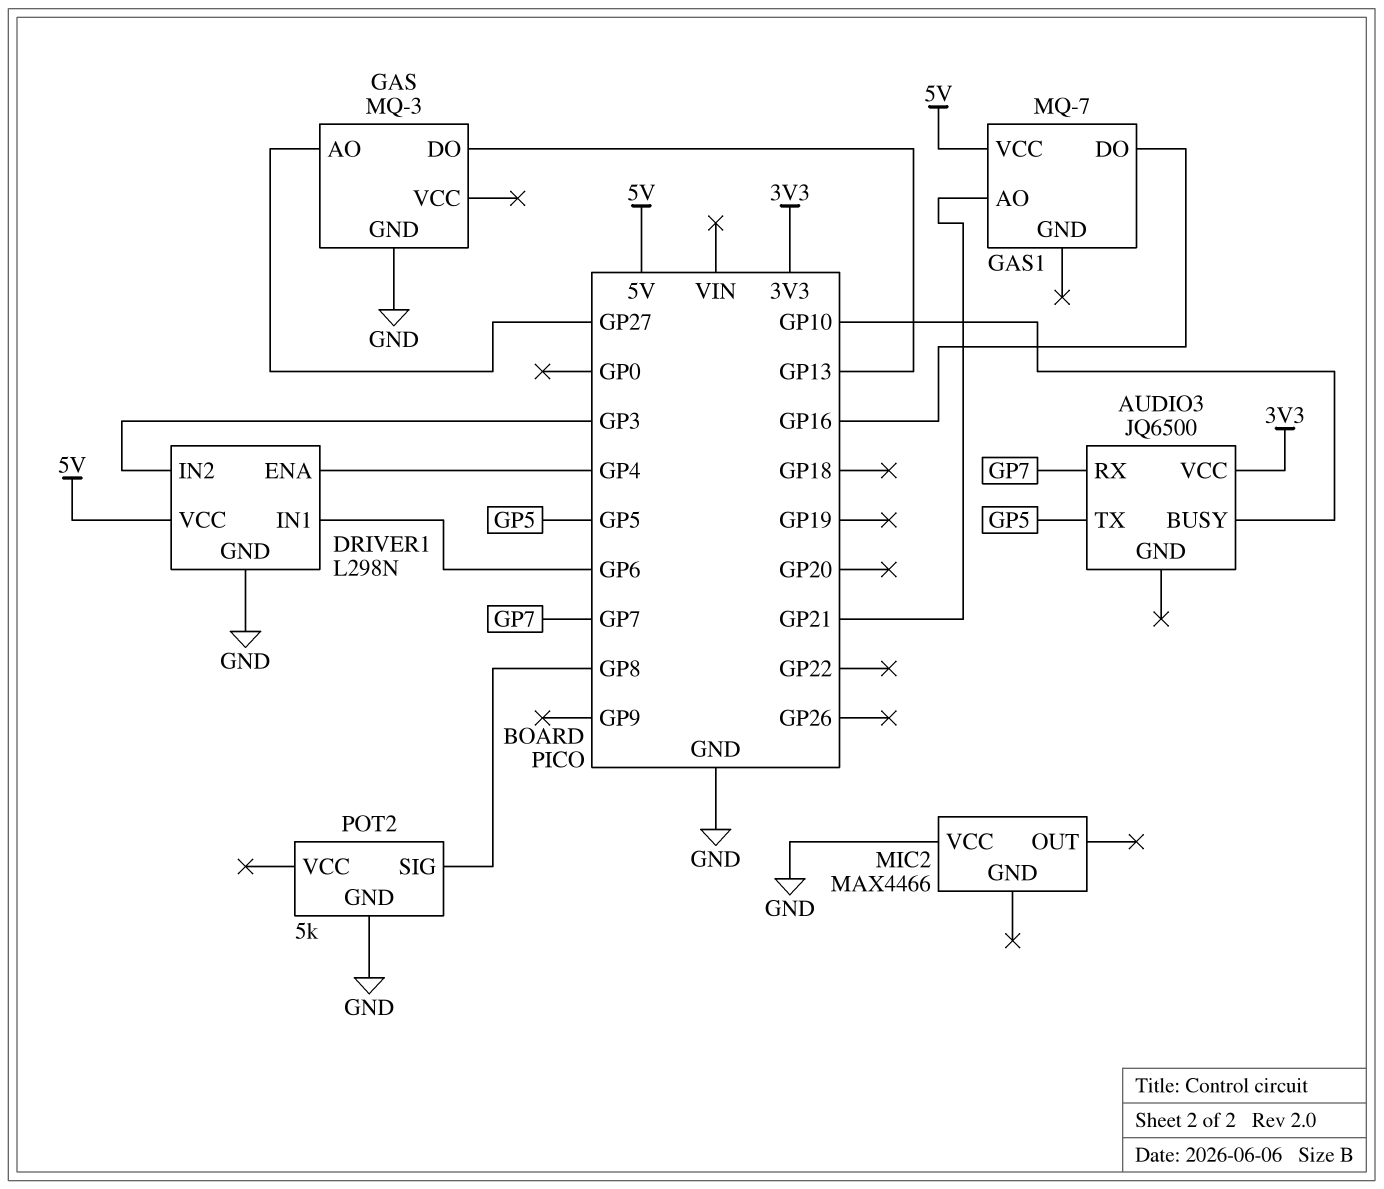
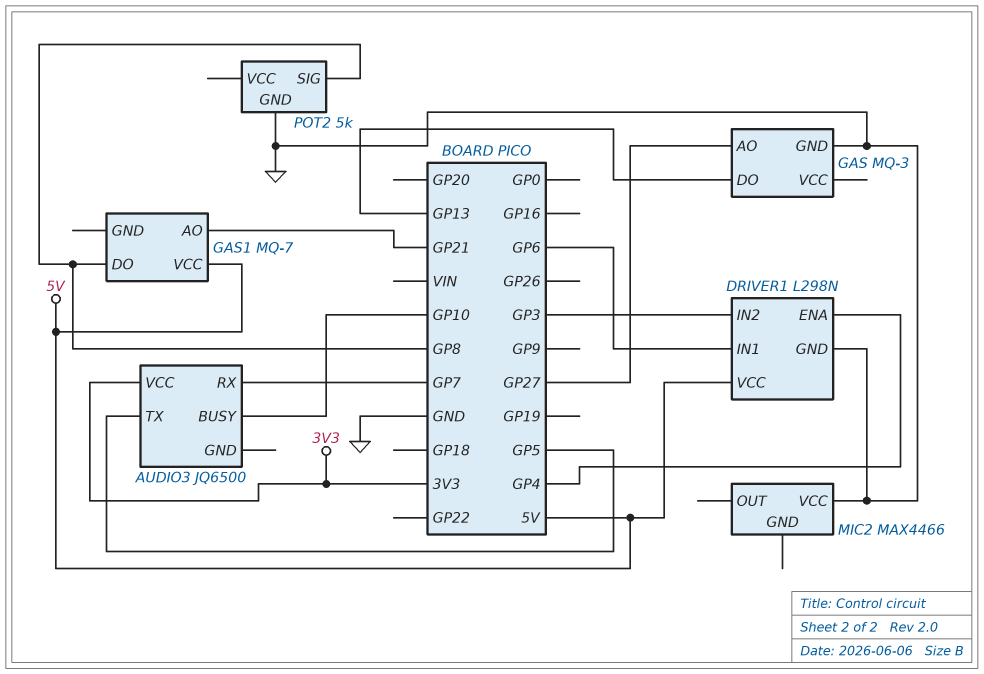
GAS1 pin DO: GP16 -> GP8

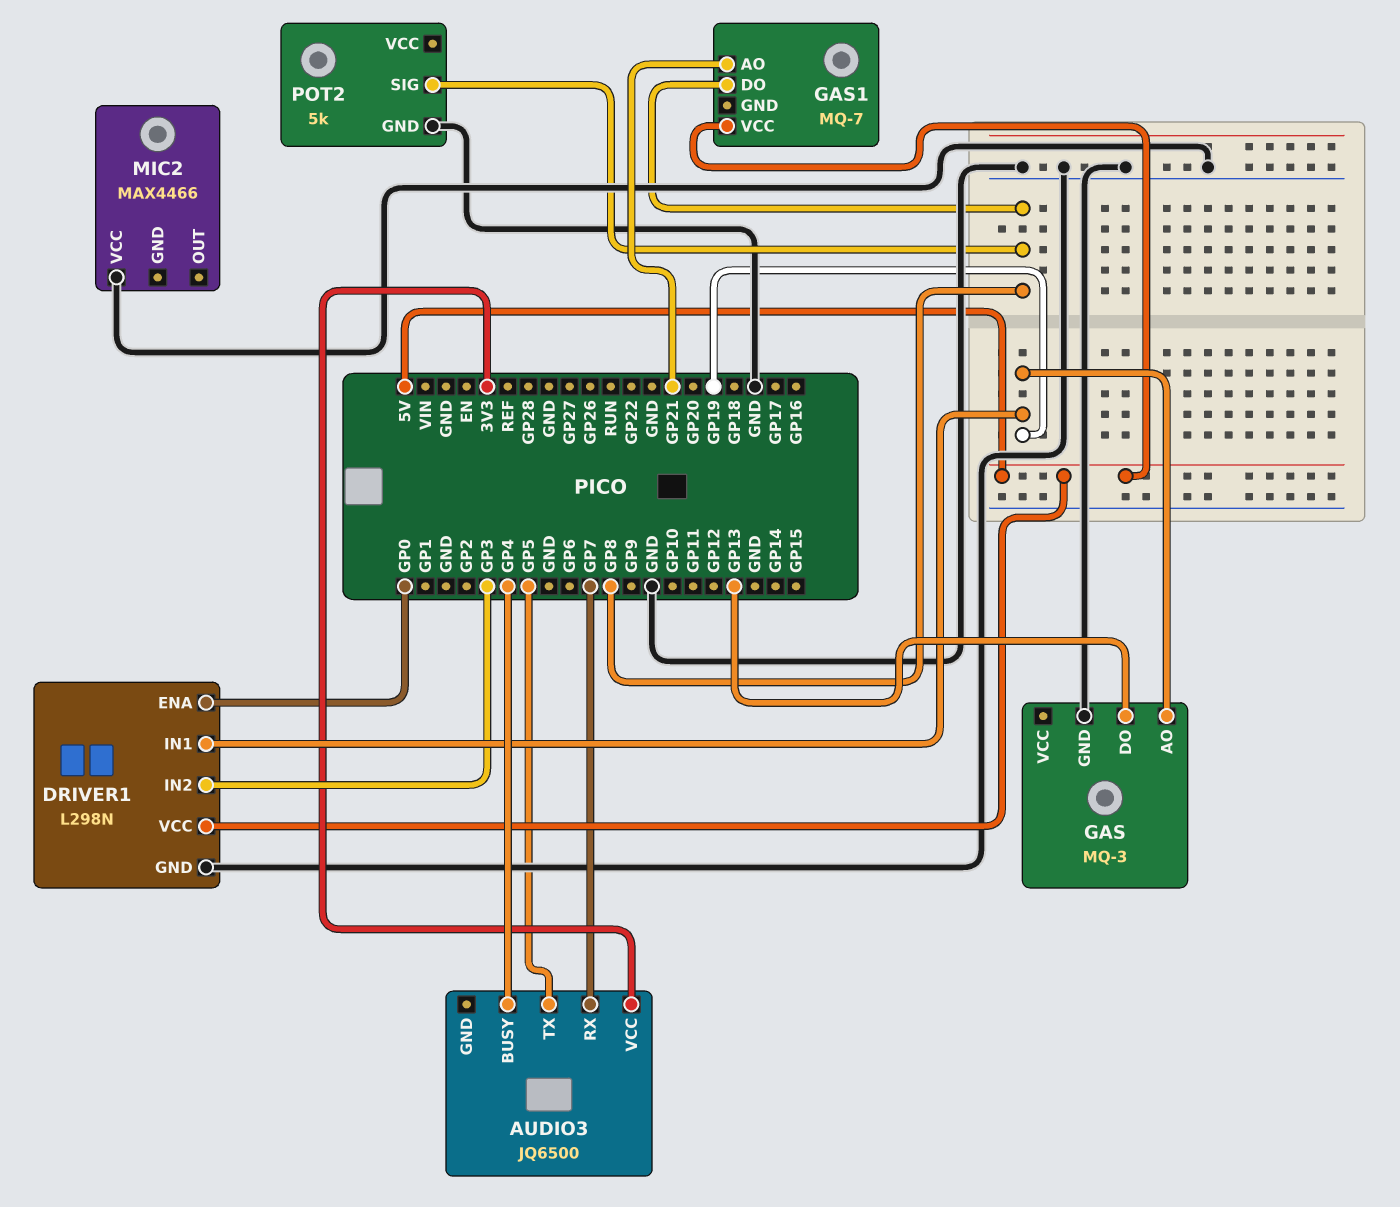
AUDIO3 pin BUSY: GP10 -> GP4
DRIVER1 pin ENA: GP4 -> GP0
DRIVER1 pin IN1: GP6 -> GP19
GAS pin AO: GP27 -> GP19

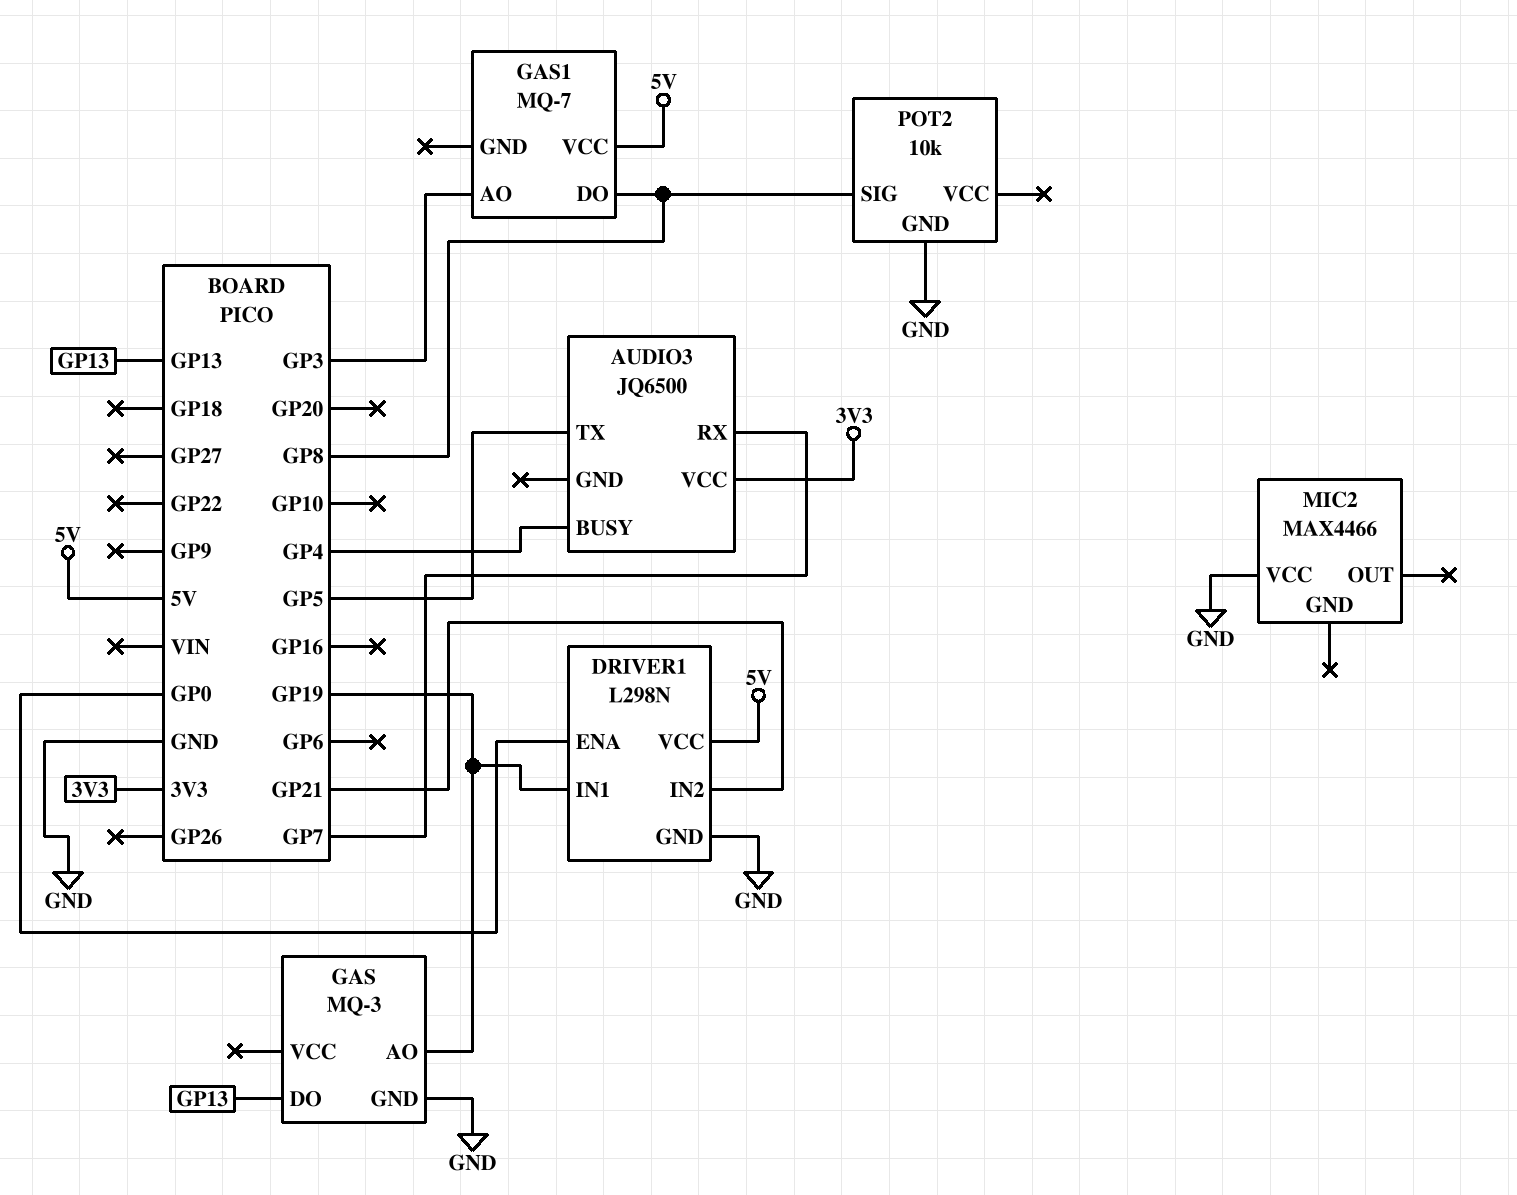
DRIVER1 pin IN2: GP3 -> GP21
GAS1 pin AO: GP21 -> GP3
POT2: 5k -> 10k

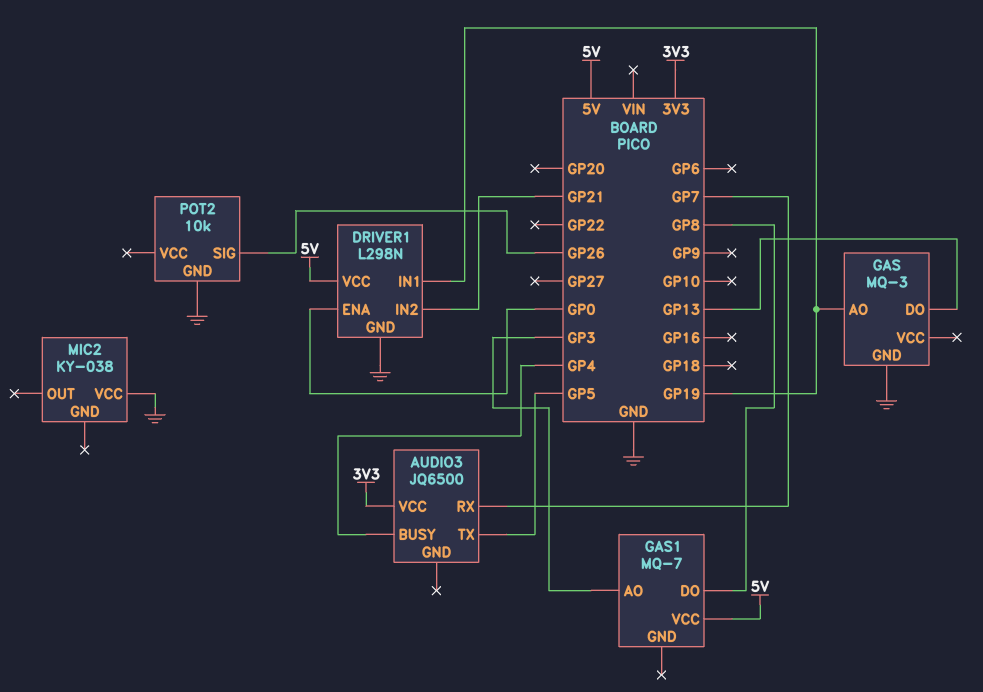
MIC2: MAX4466 -> KY-038
POT2 pin SIG: GP8 -> GP26

